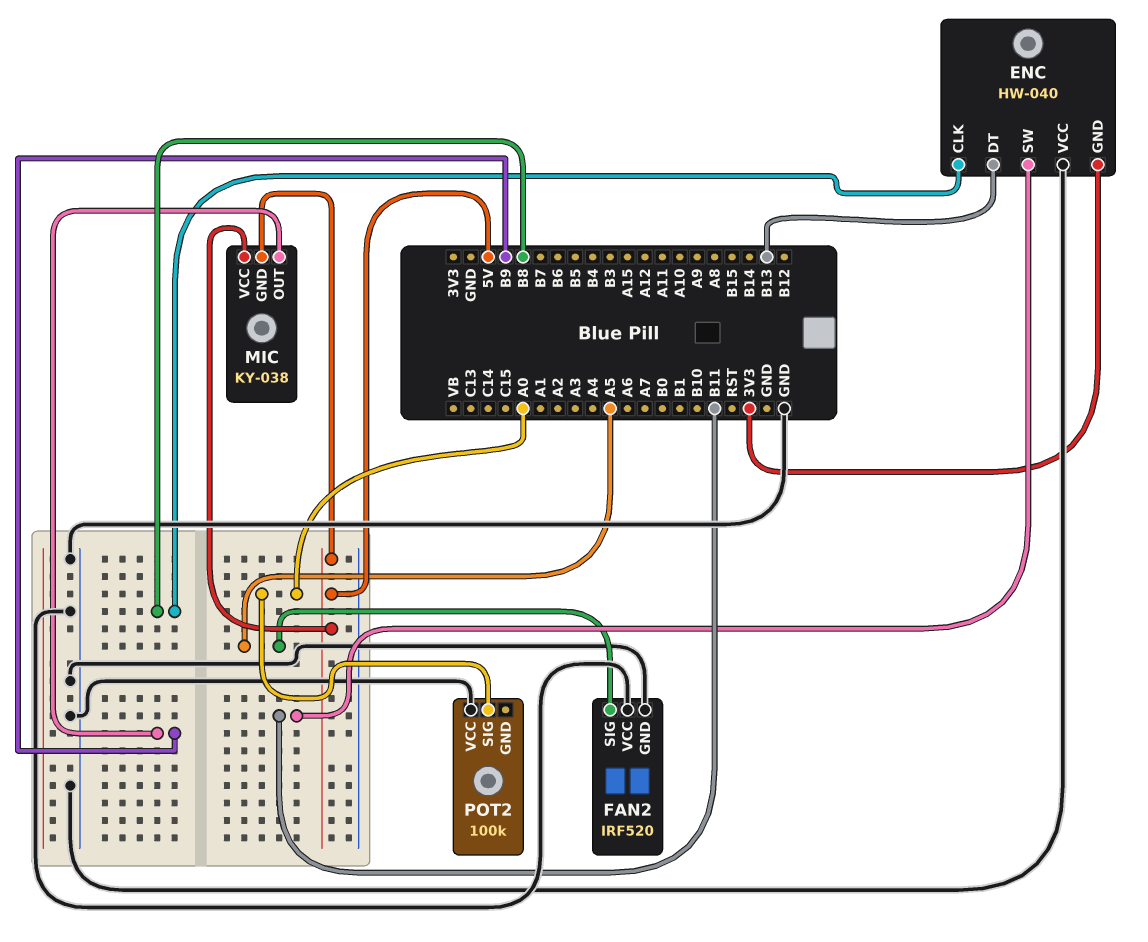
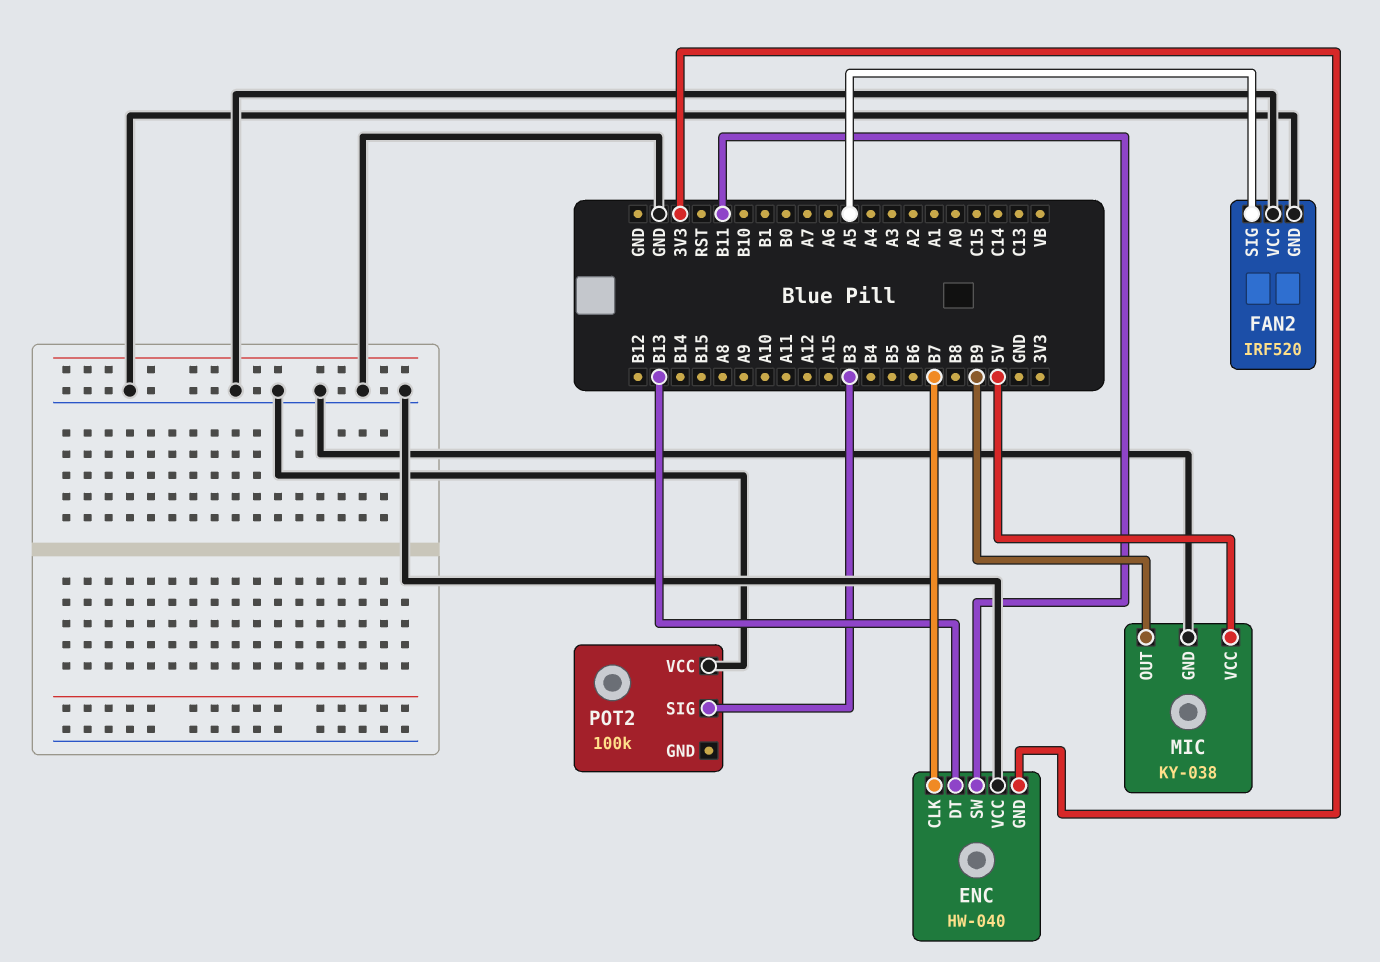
ENC pin CLK: B8 -> B7
MIC pin GND: 5V -> GND
POT2 pin SIG: A0 -> B3

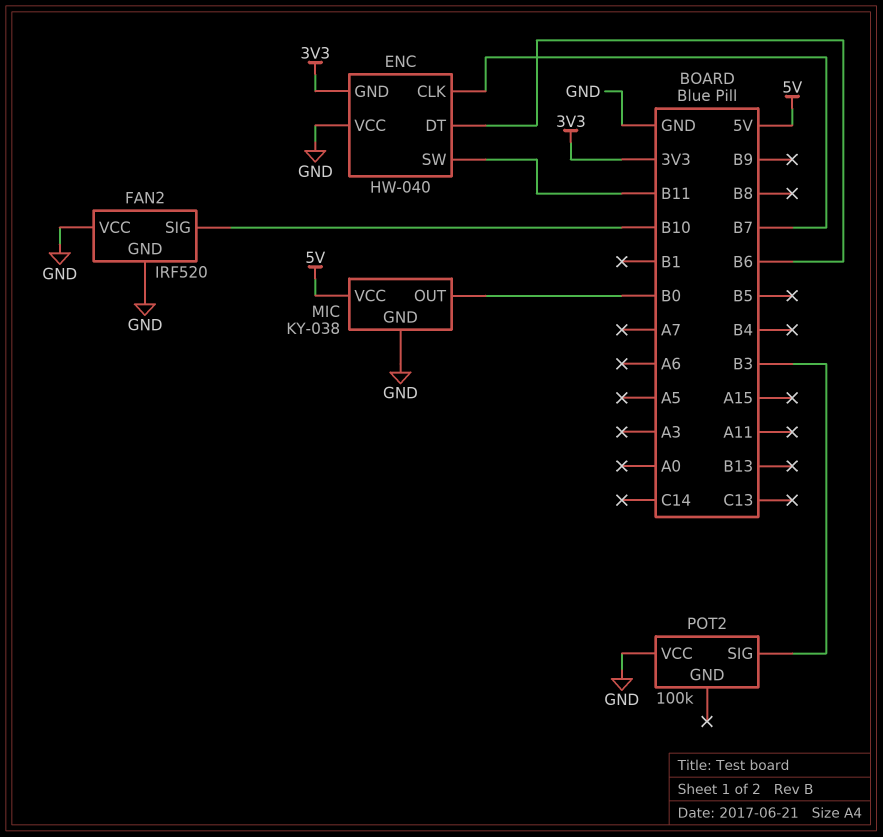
ENC pin DT: B13 -> B6
FAN2 pin SIG: A5 -> B10
MIC pin OUT: B9 -> B0

